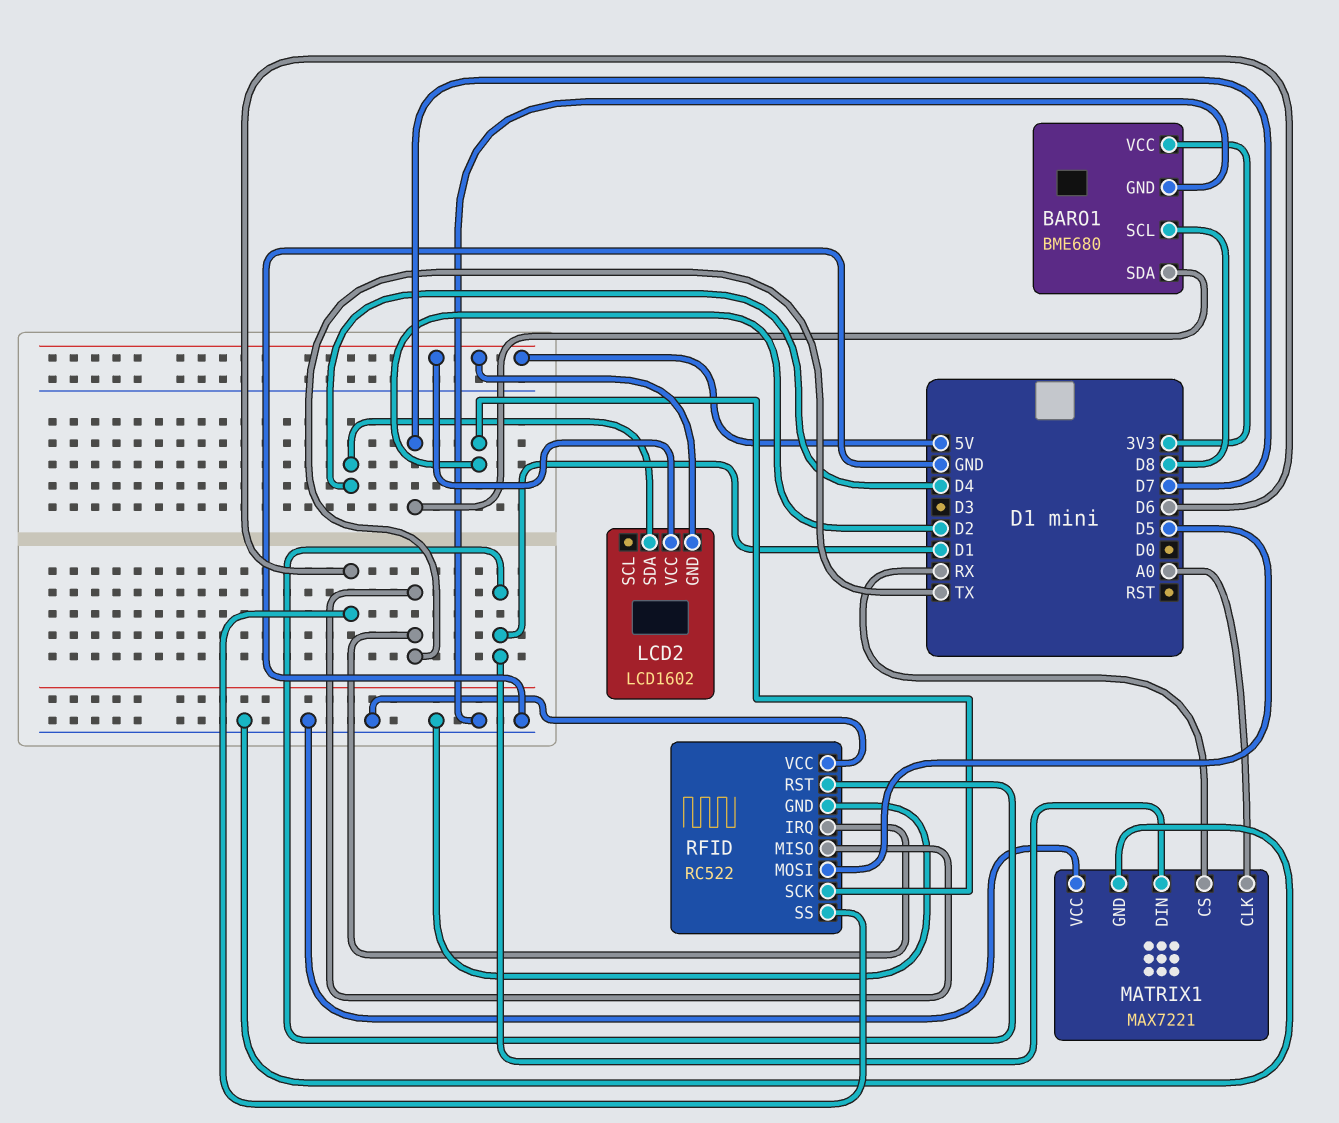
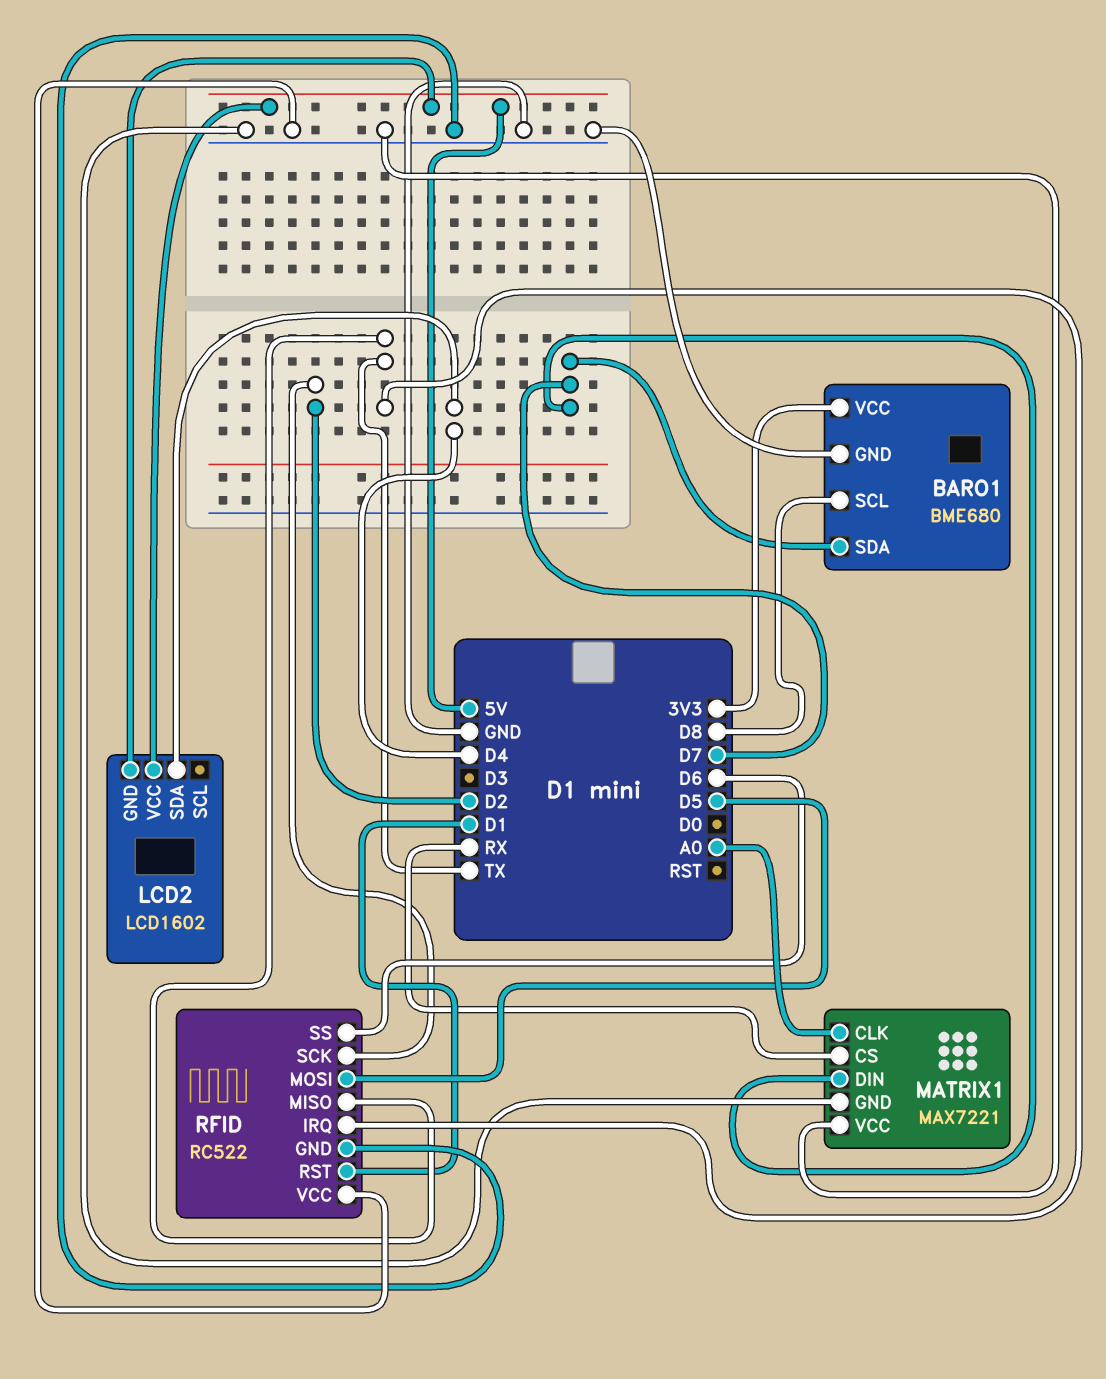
MATRIX1 pin DIN: D1 -> D7

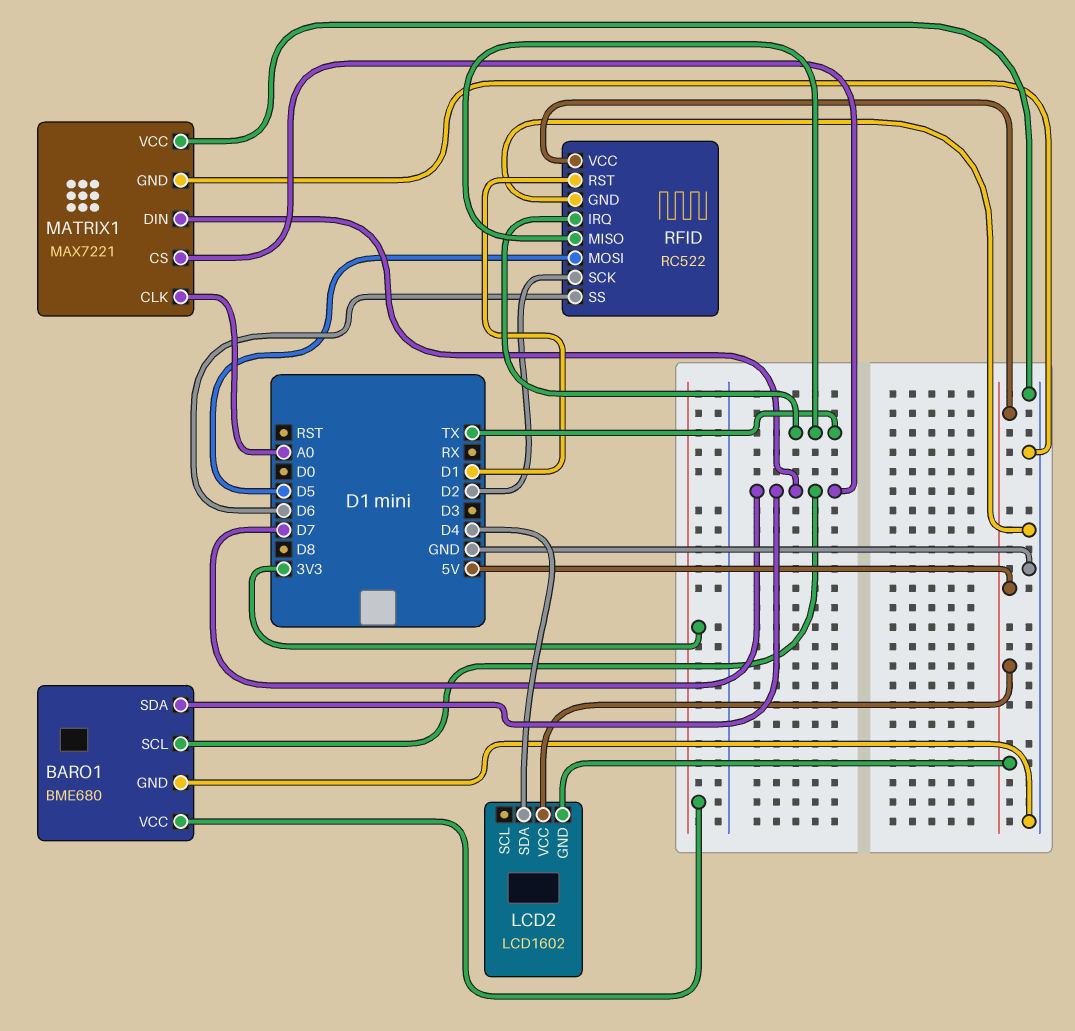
BARO1 pin SCL: D8 -> D7
MATRIX1 pin CS: RX -> D7
RFID pin VCC: GND -> 5V

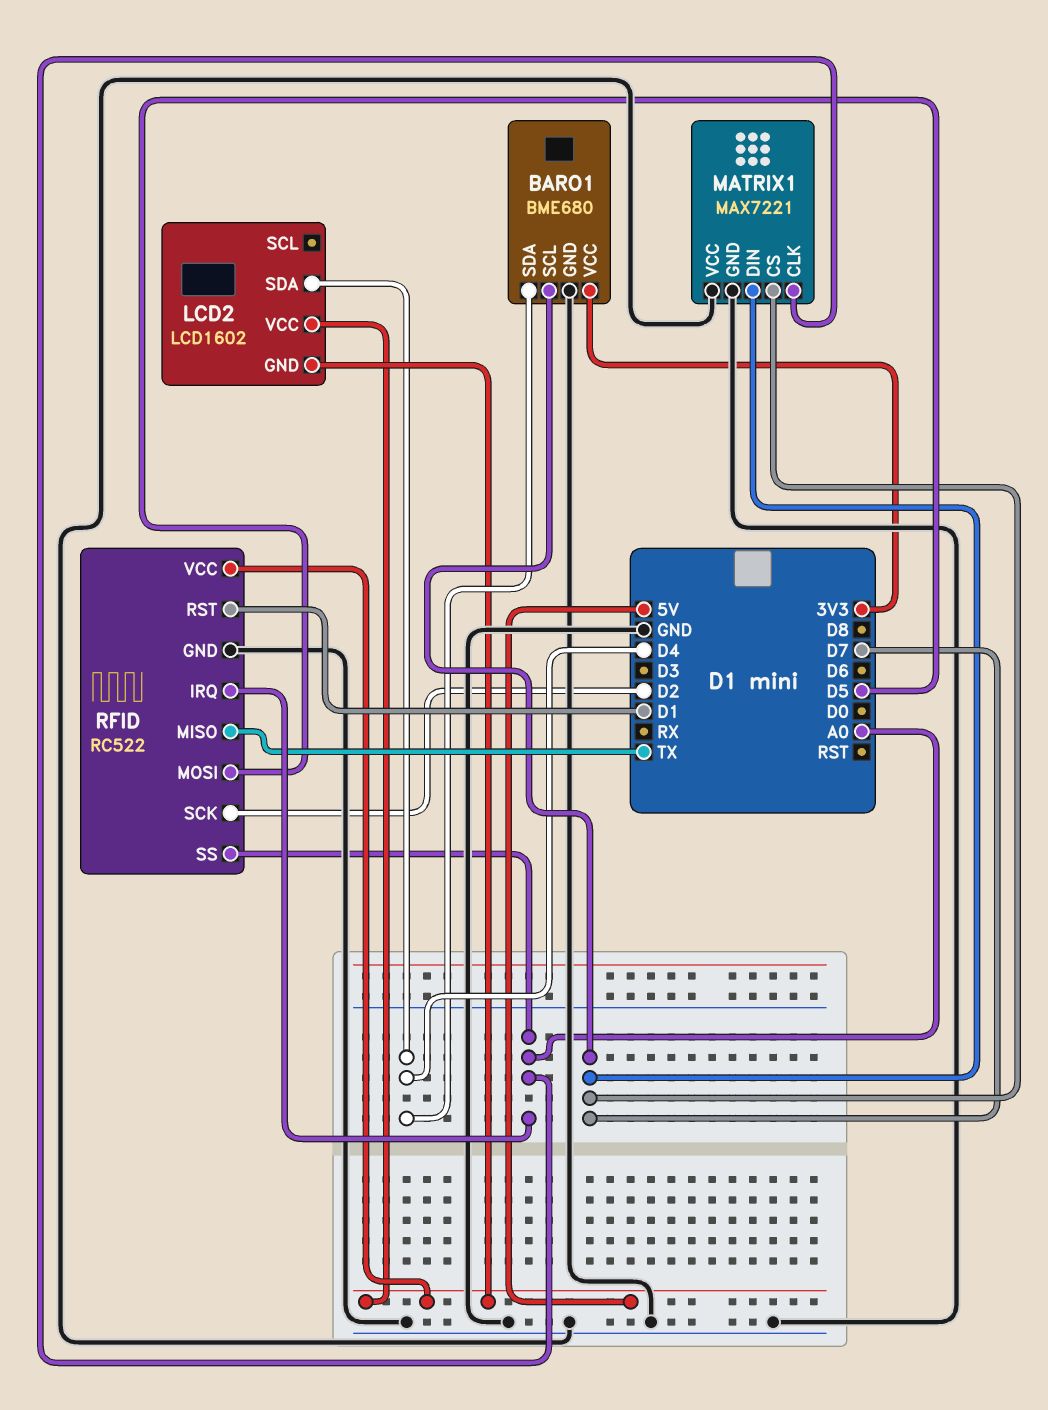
BARO1 pin SDA: D7 -> D4
RFID pin IRQ: TX -> A0
RFID pin SS: D6 -> A0

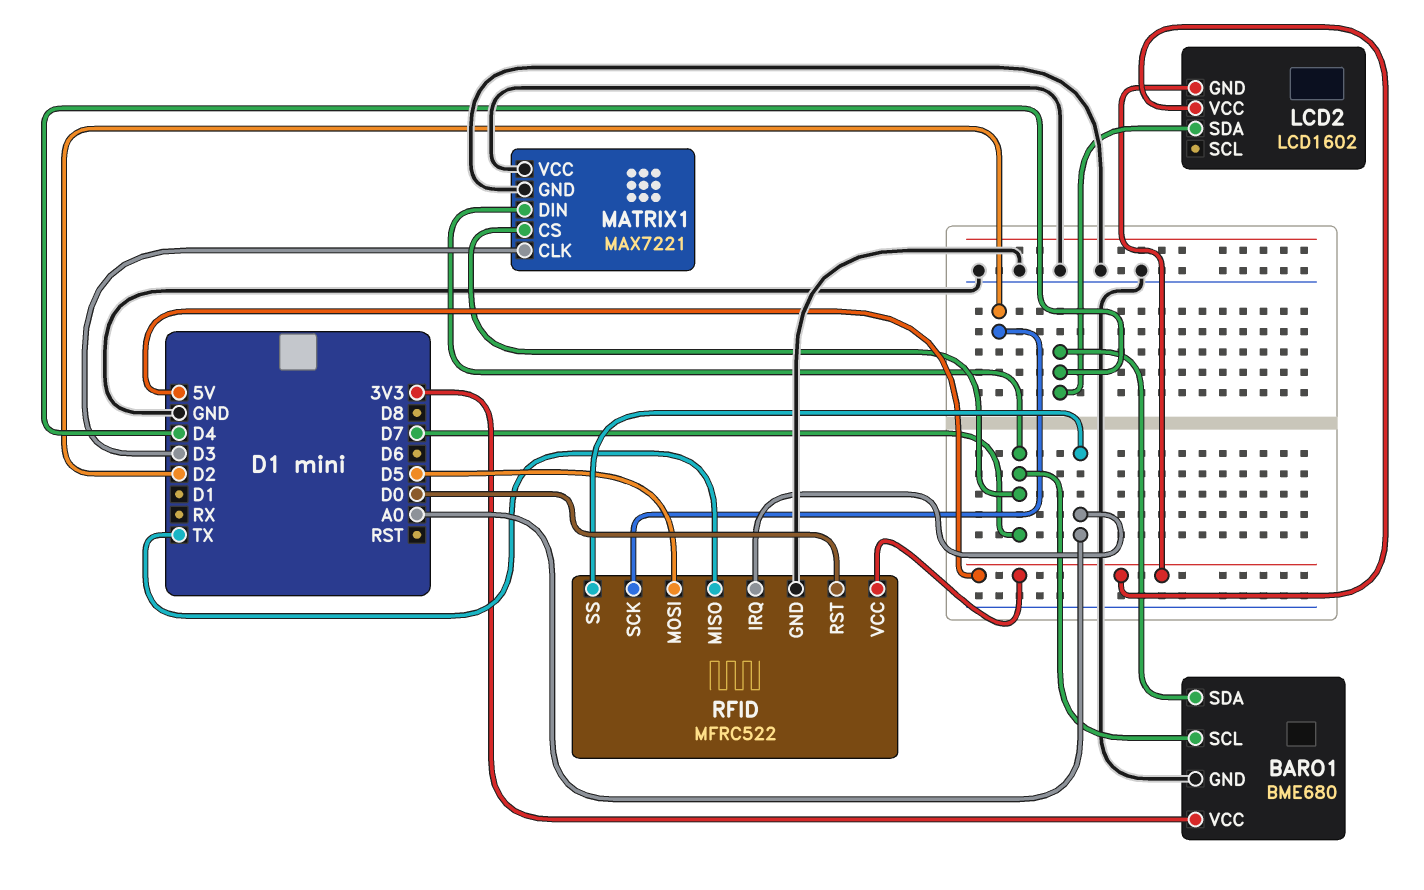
MATRIX1 pin CLK: A0 -> D3
RFID: RC522 -> MFRC522
RFID pin RST: D1 -> D0

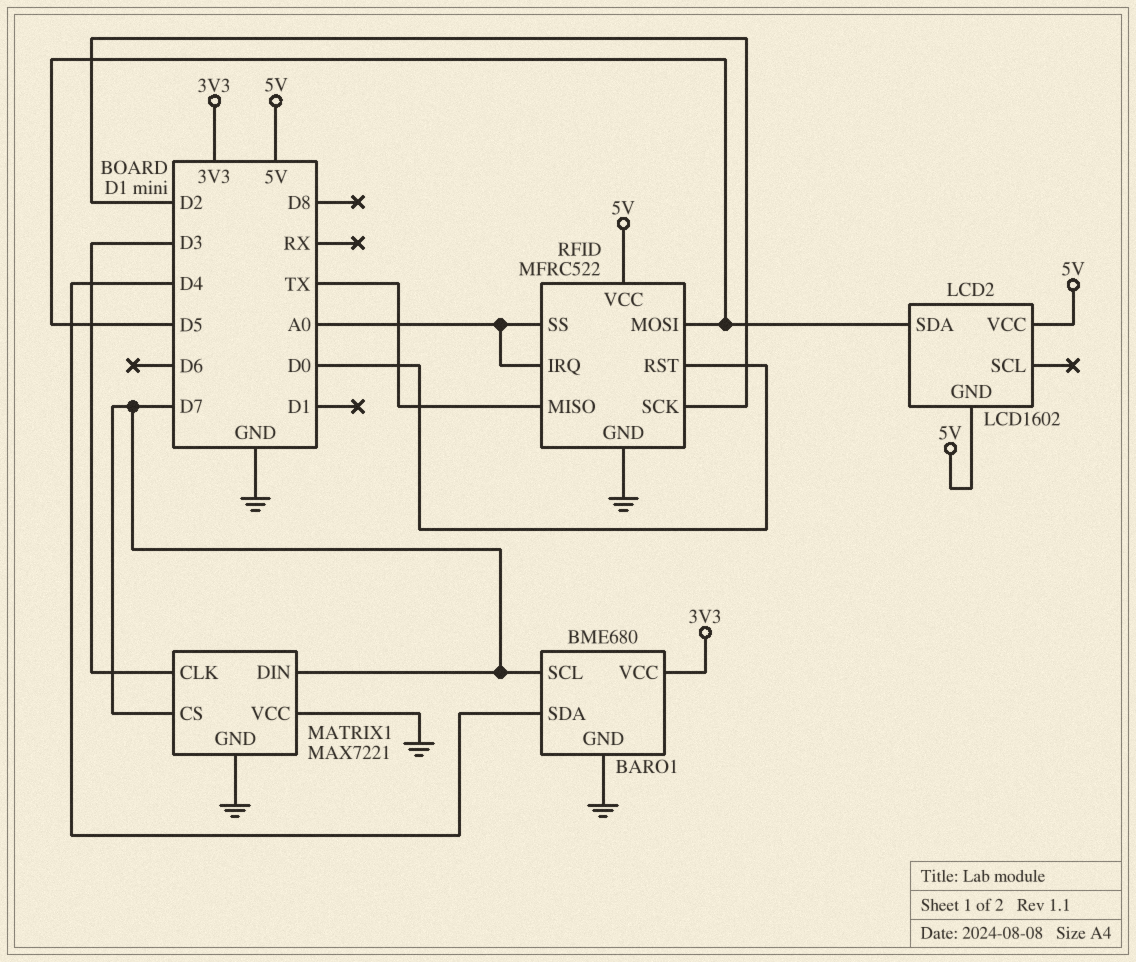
LCD2 pin SDA: D4 -> D5

